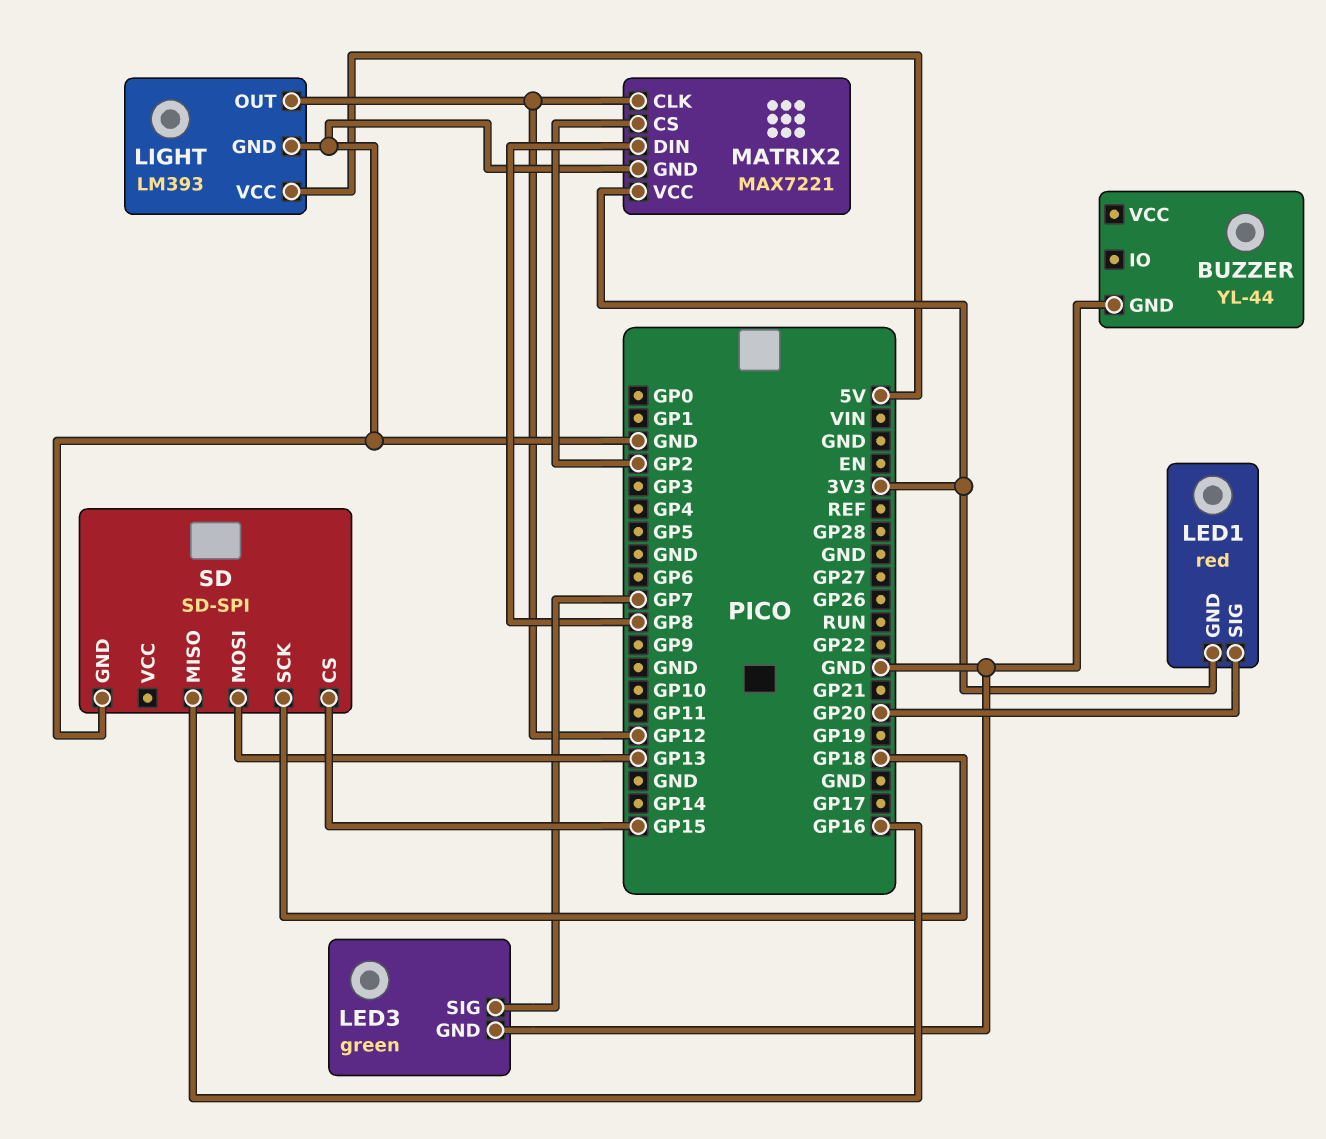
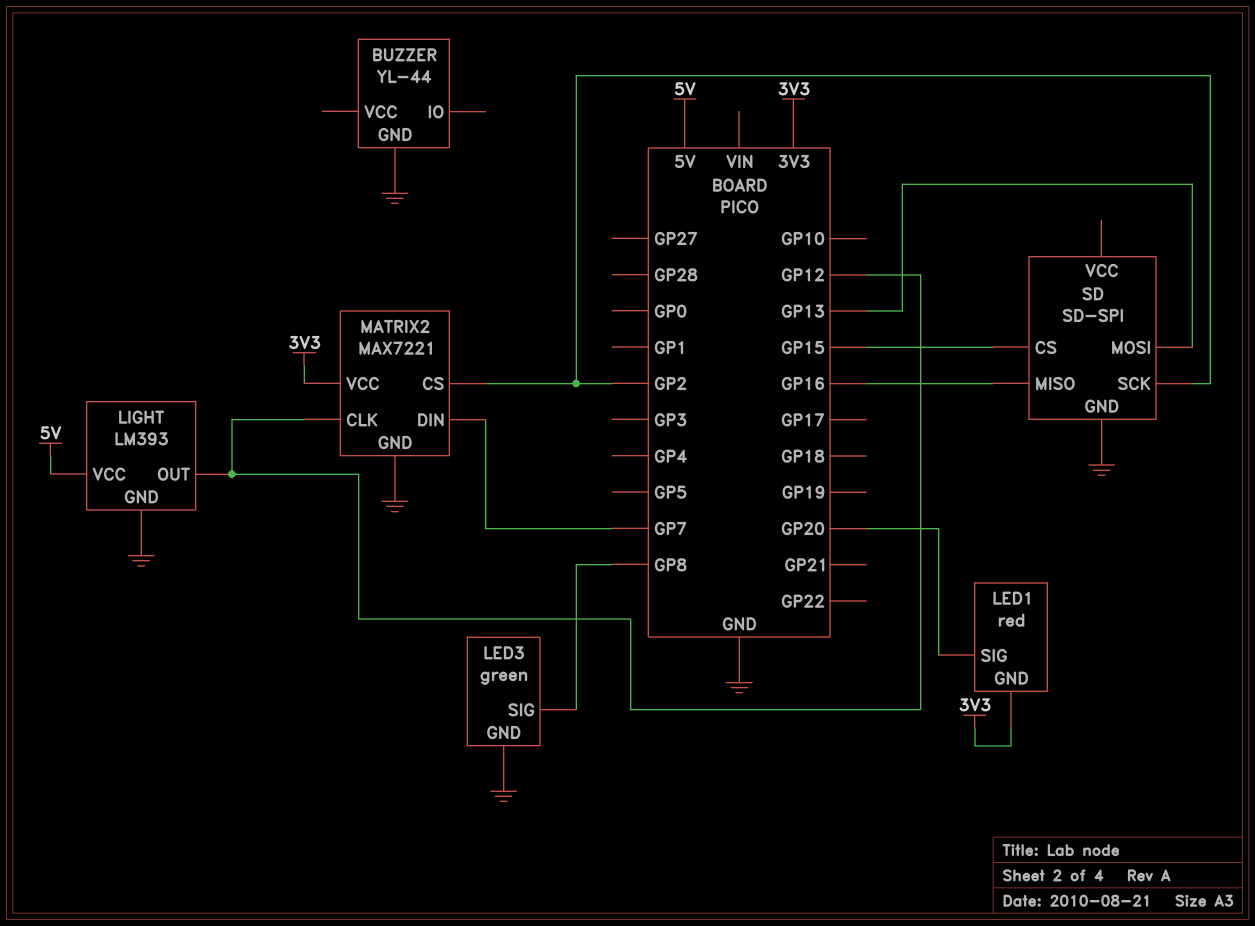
LED3 pin SIG: GP7 -> GP8
MATRIX2 pin DIN: GP8 -> GP7
SD pin SCK: GP18 -> GP2

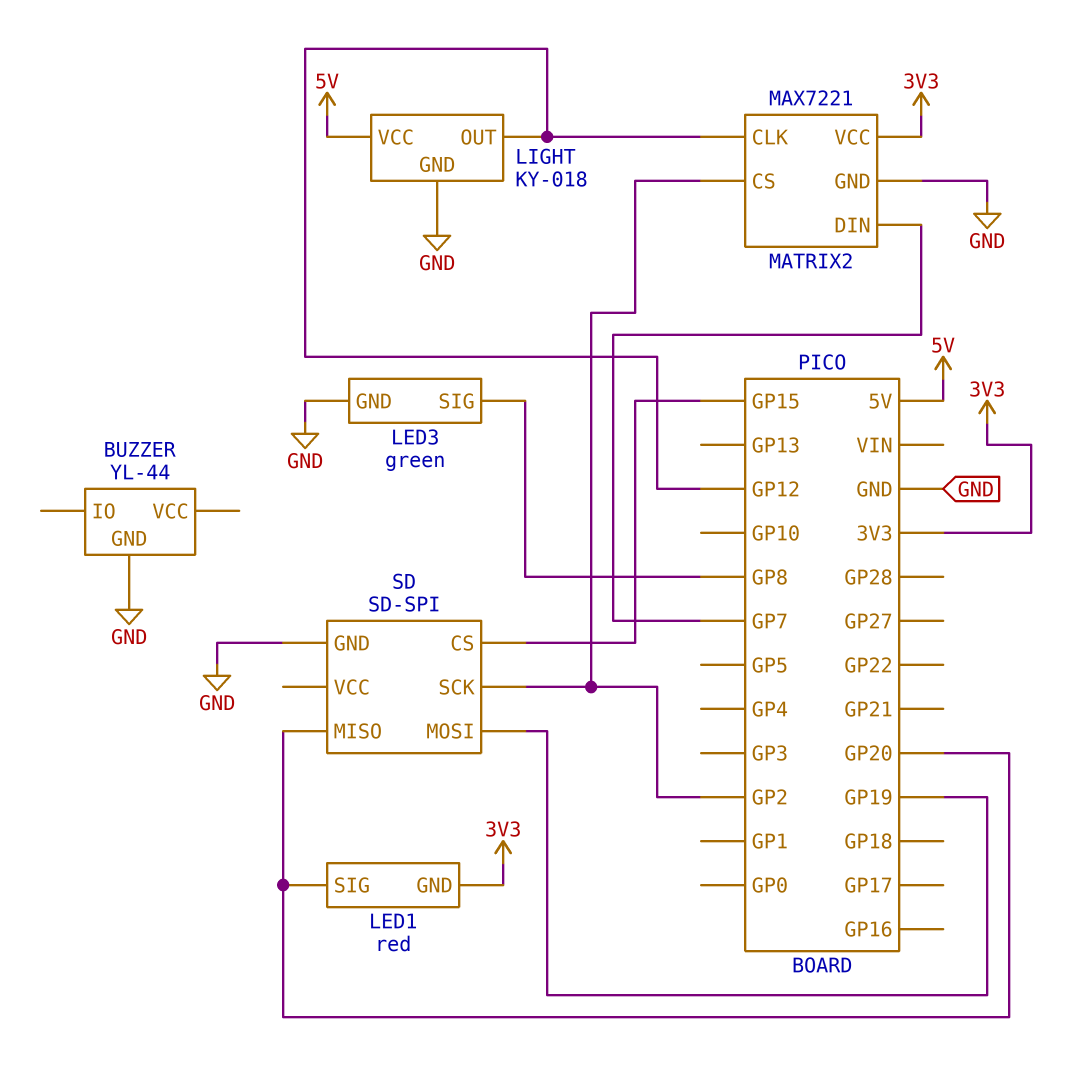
LIGHT: LM393 -> KY-018
SD pin MISO: GP16 -> GP20
SD pin MOSI: GP13 -> GP19

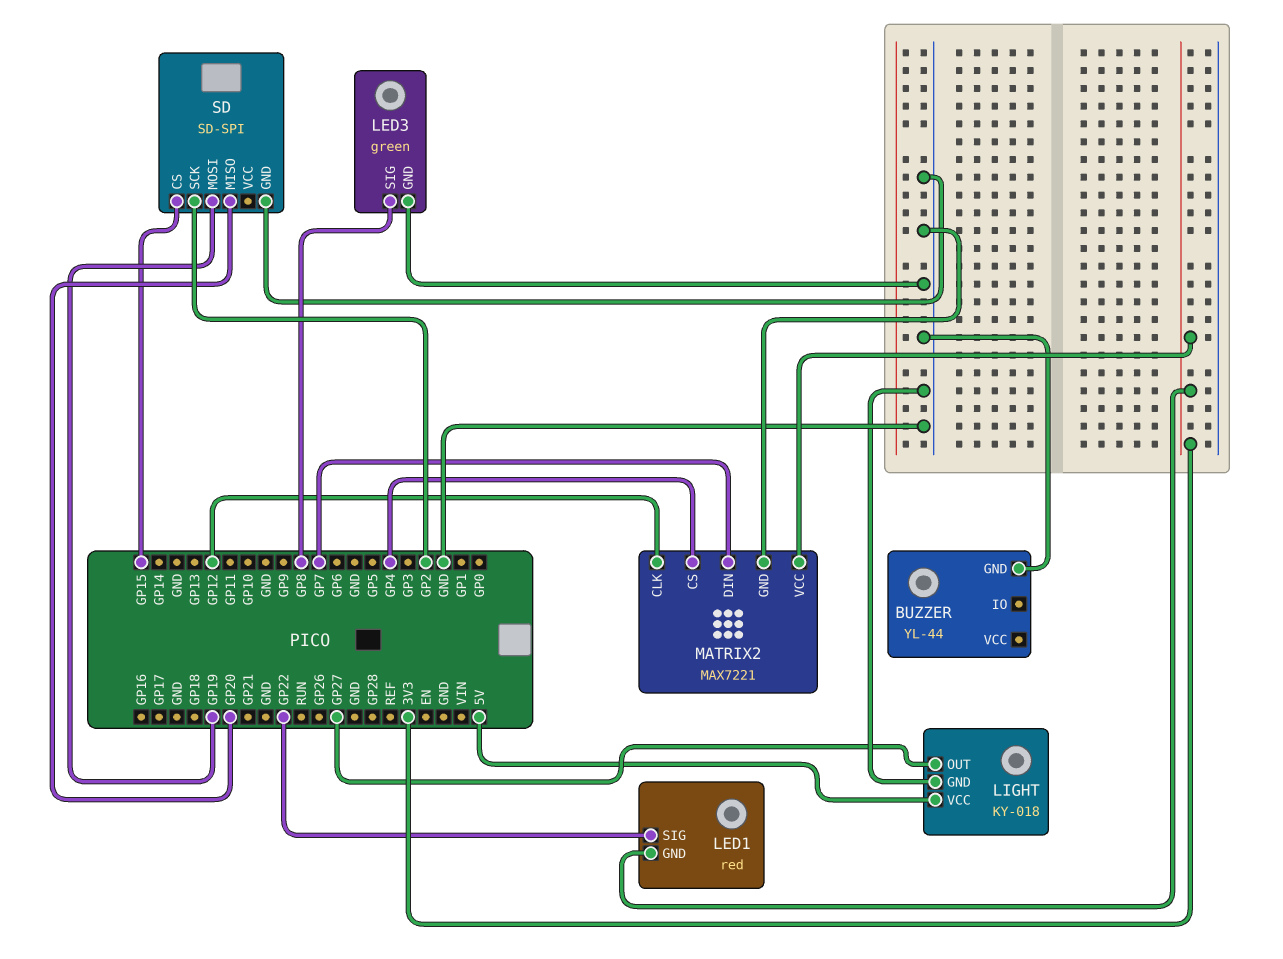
LED1 pin SIG: GP20 -> GP22
LIGHT pin OUT: GP12 -> GP27
MATRIX2 pin CS: GP2 -> GP4

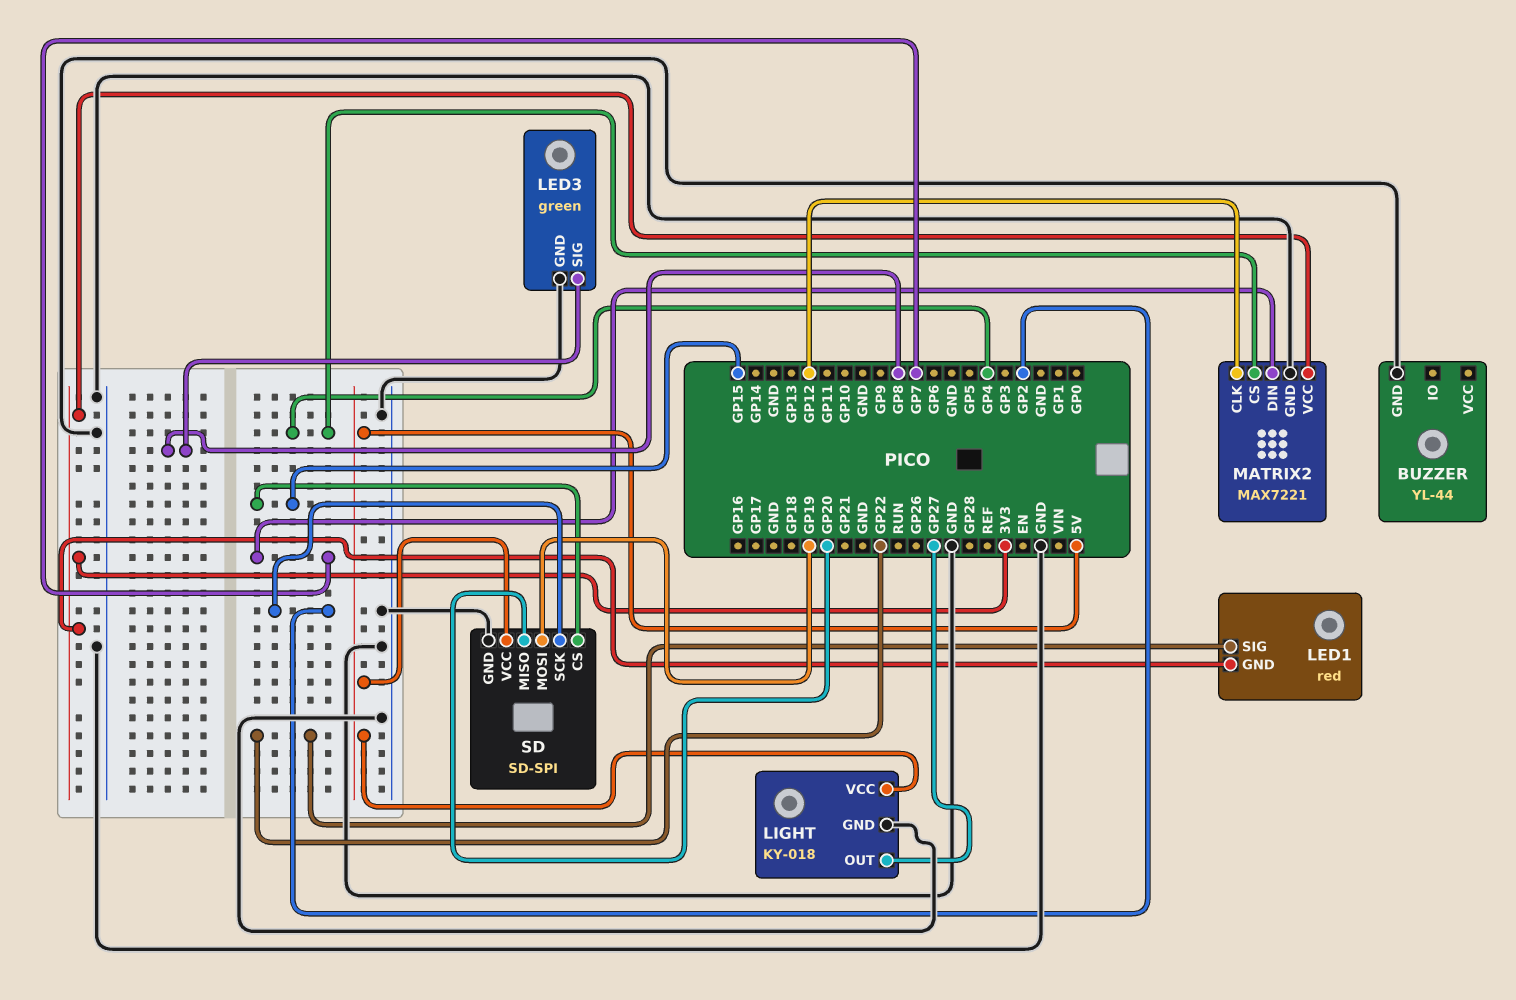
SD pin VCC: none -> 5V

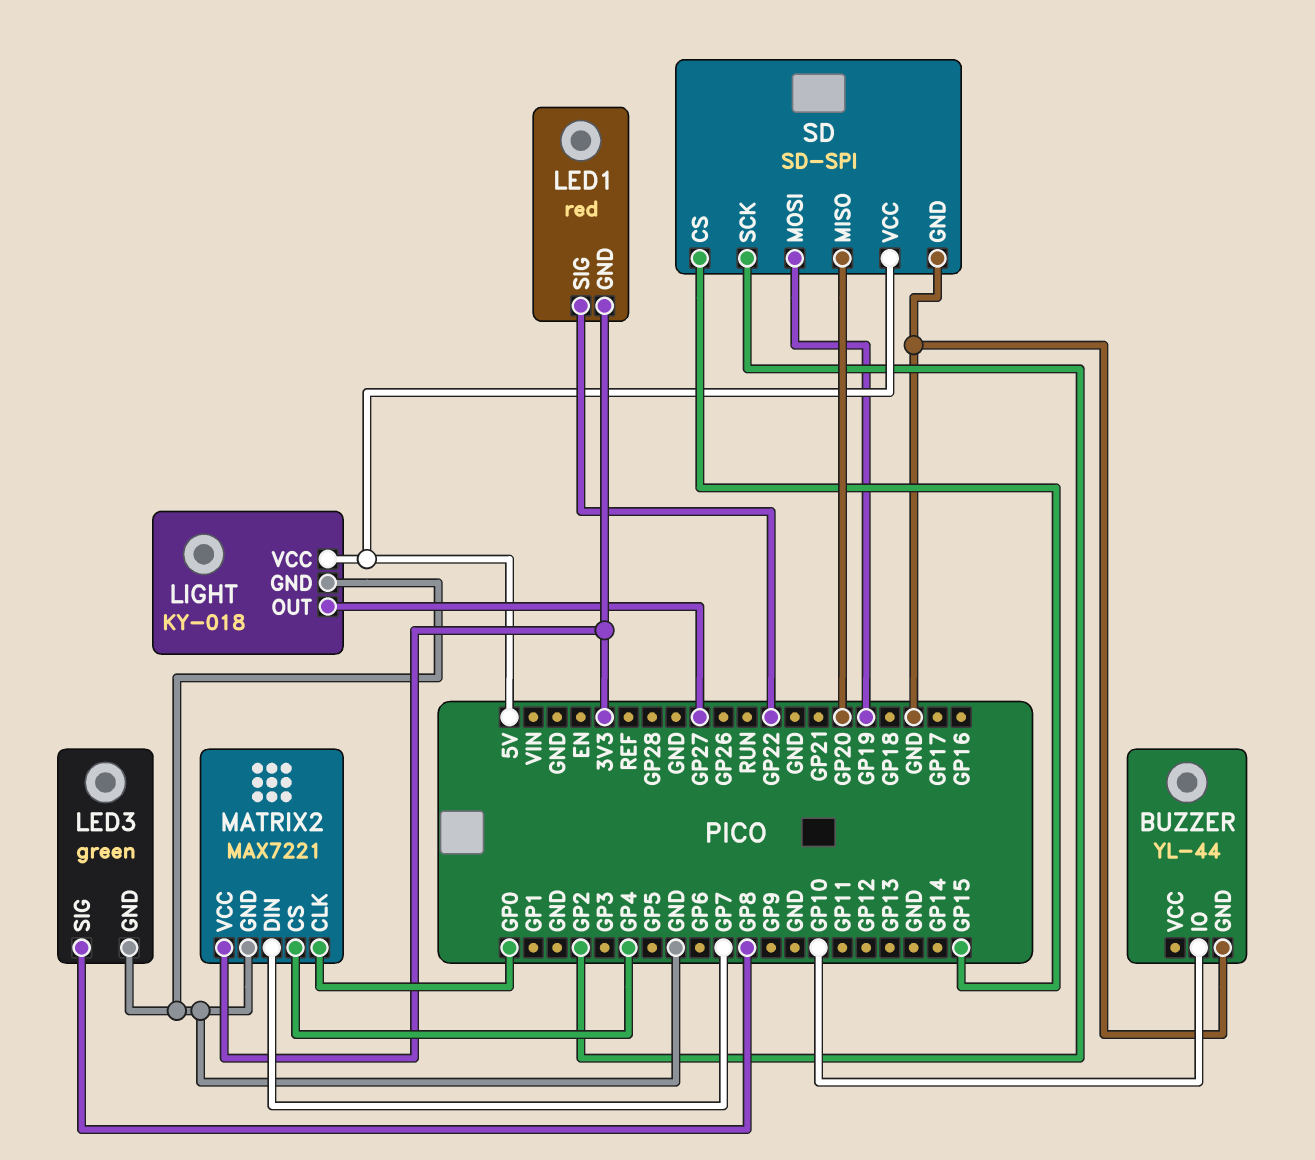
BUZZER pin IO: none -> GP10
MATRIX2 pin CLK: GP12 -> GP0

